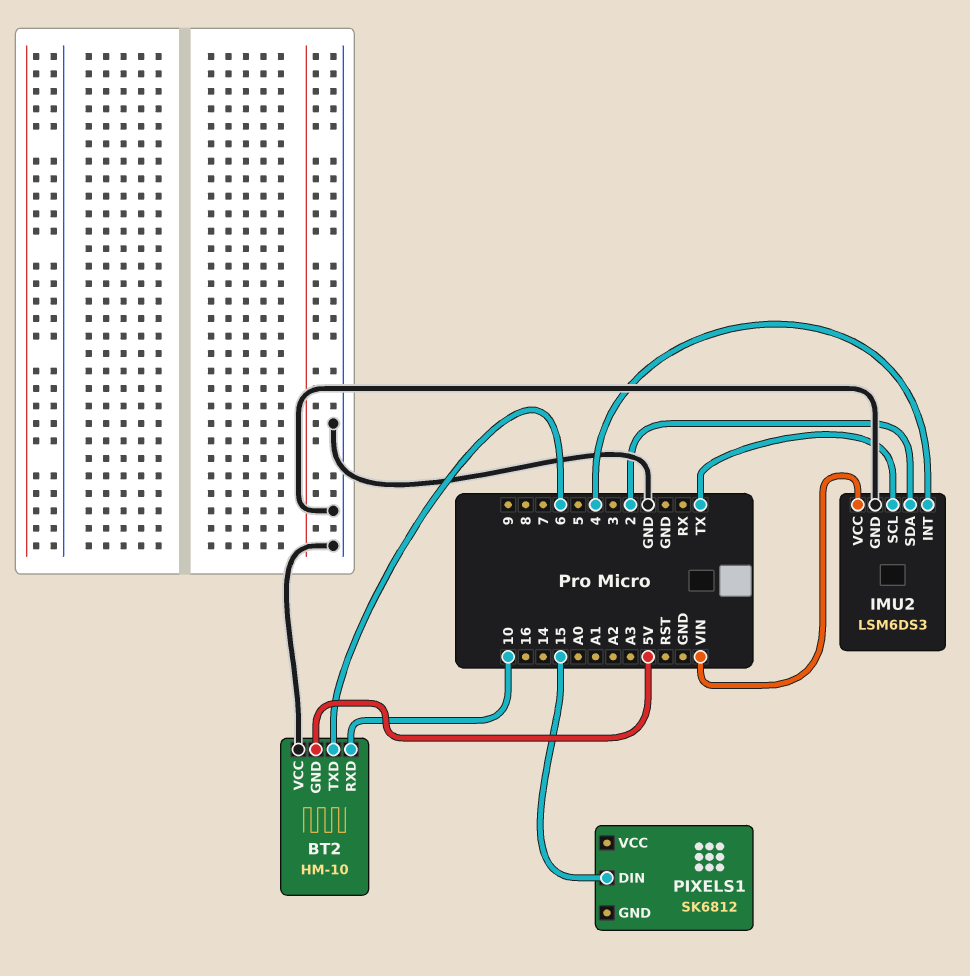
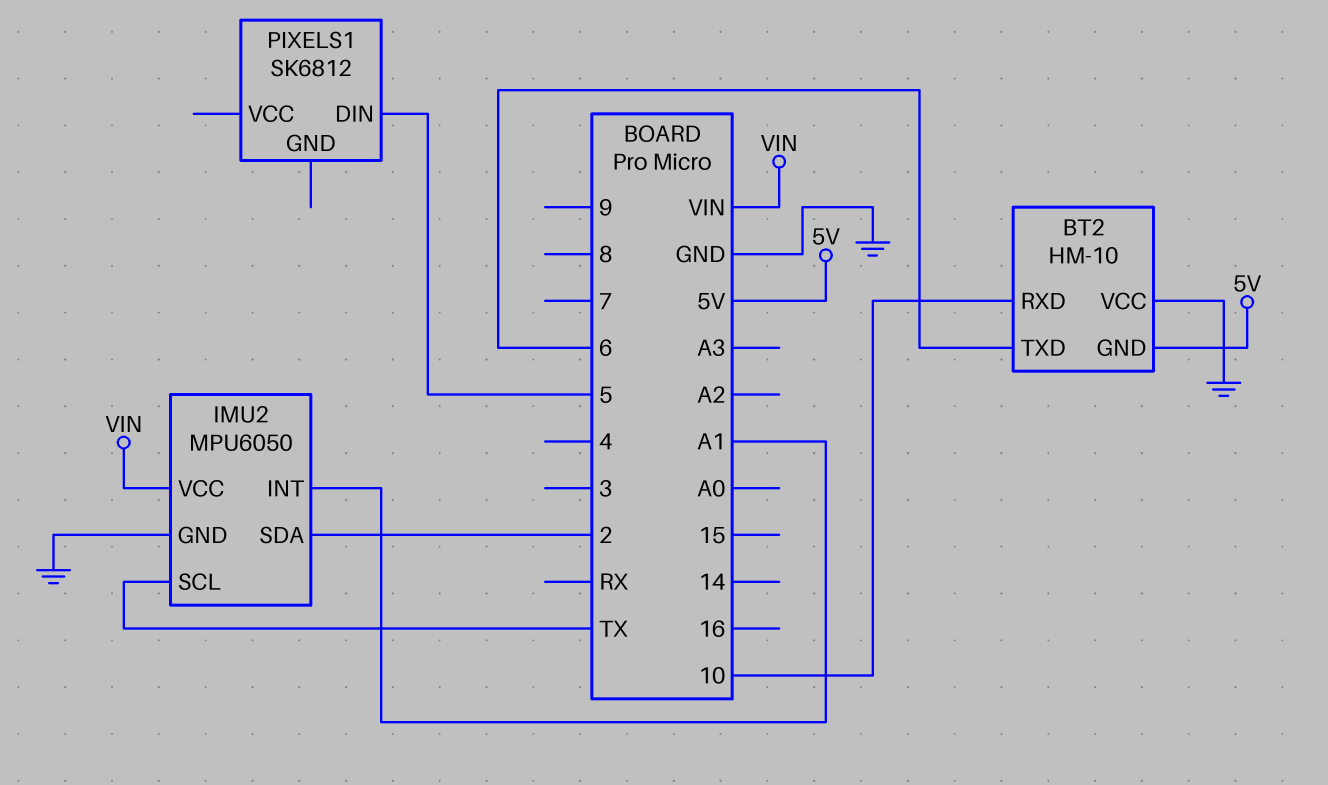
IMU2: LSM6DS3 -> MPU6050
IMU2 pin INT: 4 -> A1
PIXELS1 pin DIN: 15 -> 5

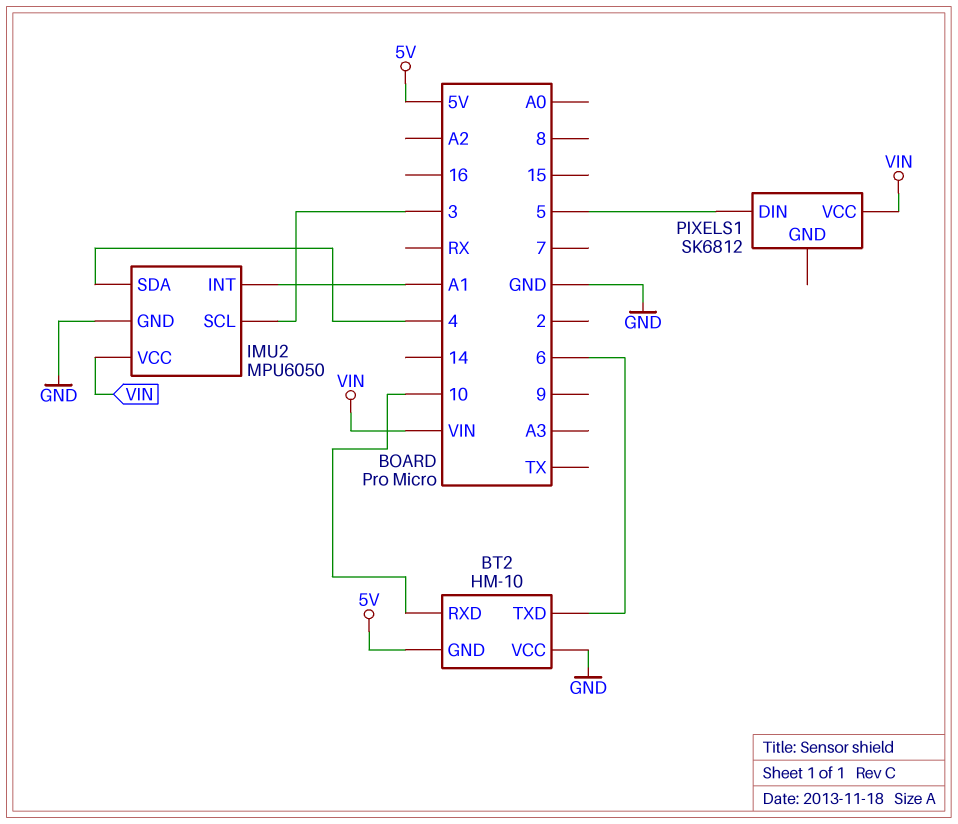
IMU2 pin SCL: TX -> 3
IMU2 pin SDA: 2 -> 4
PIXELS1 pin VCC: none -> VIN

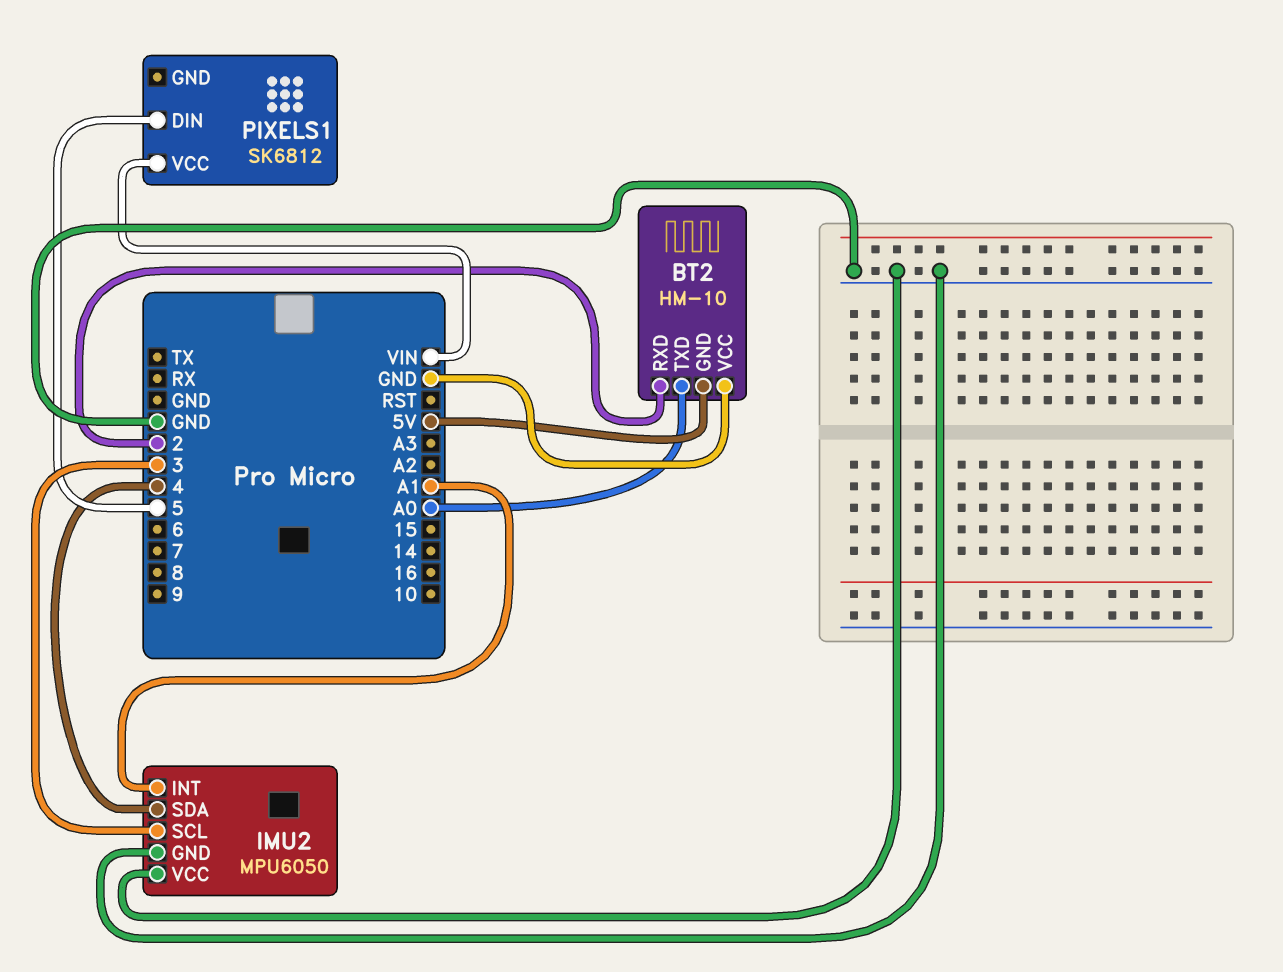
BT2 pin RXD: 10 -> 2
BT2 pin TXD: 6 -> A0
IMU2 pin VCC: VIN -> GND

